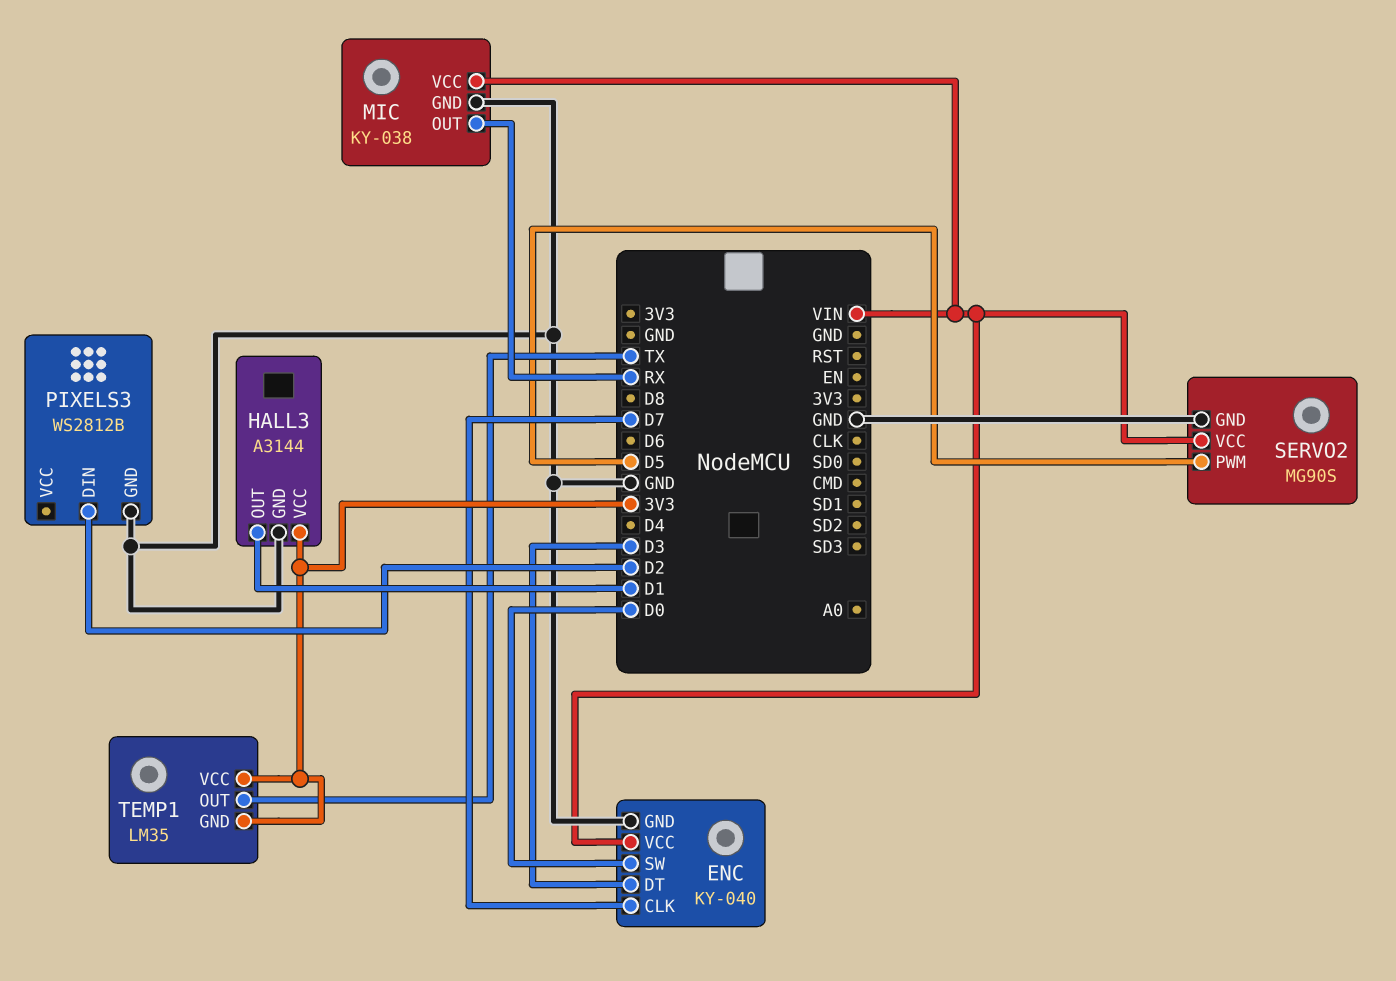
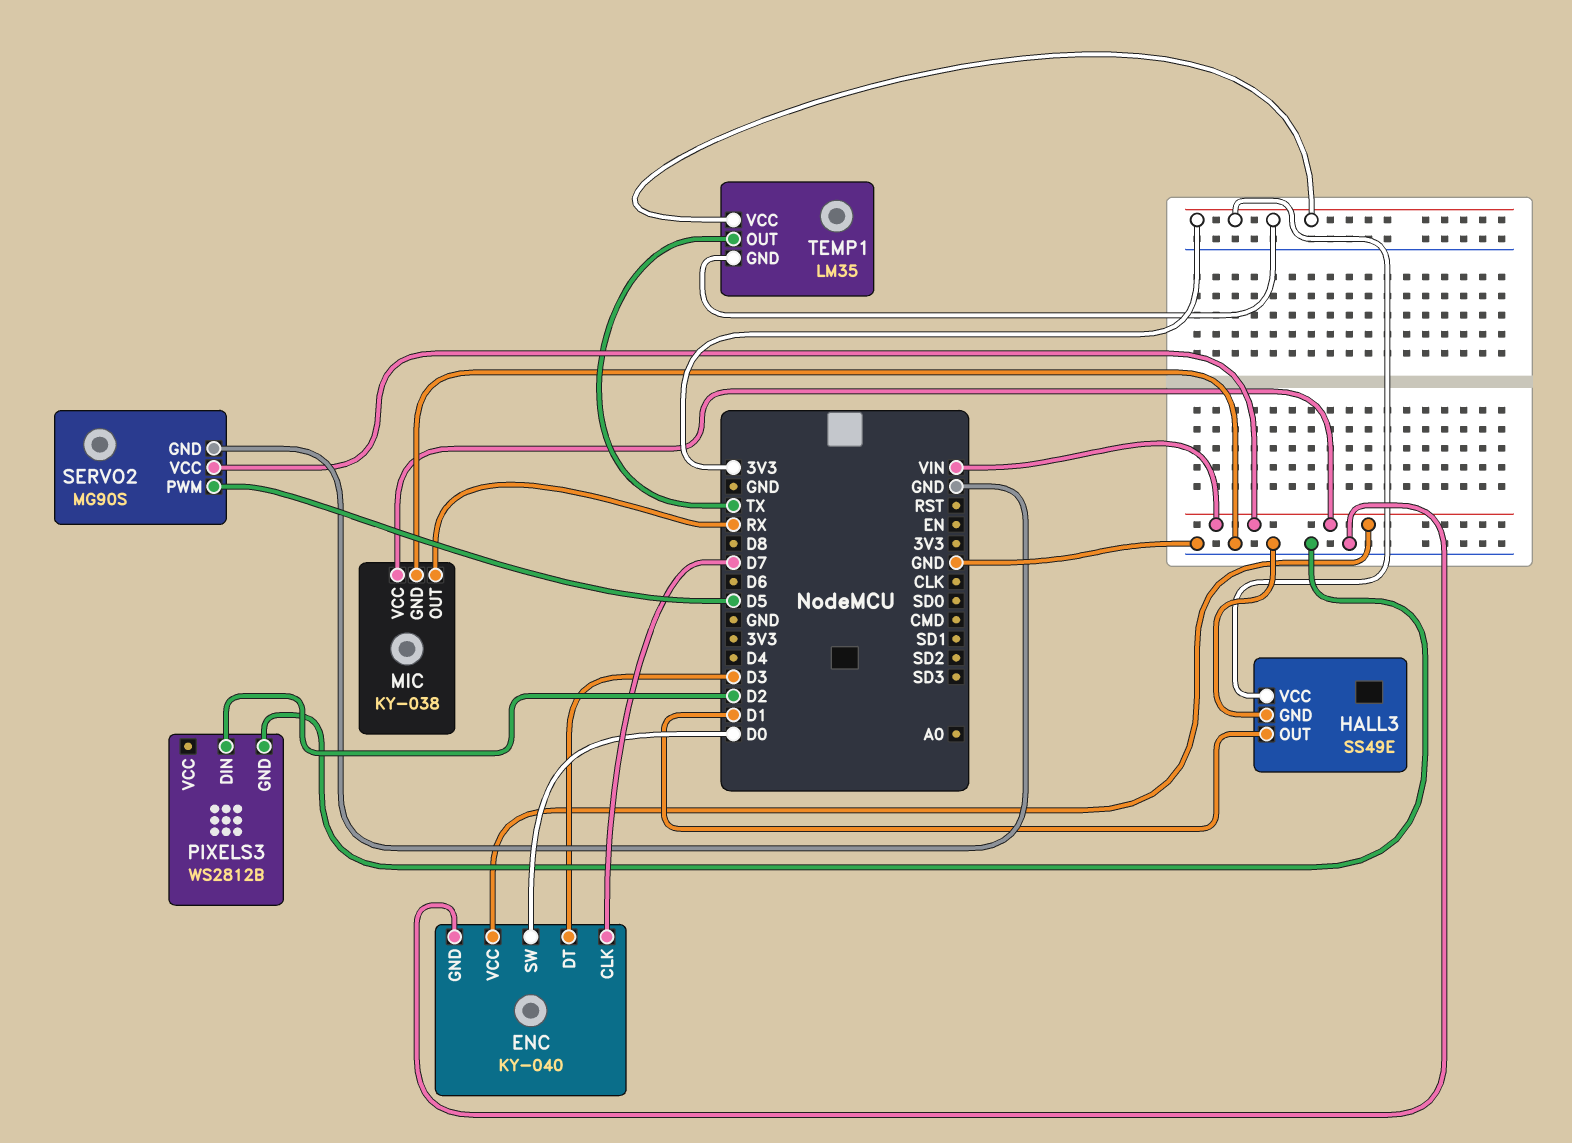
HALL3: A3144 -> SS49E

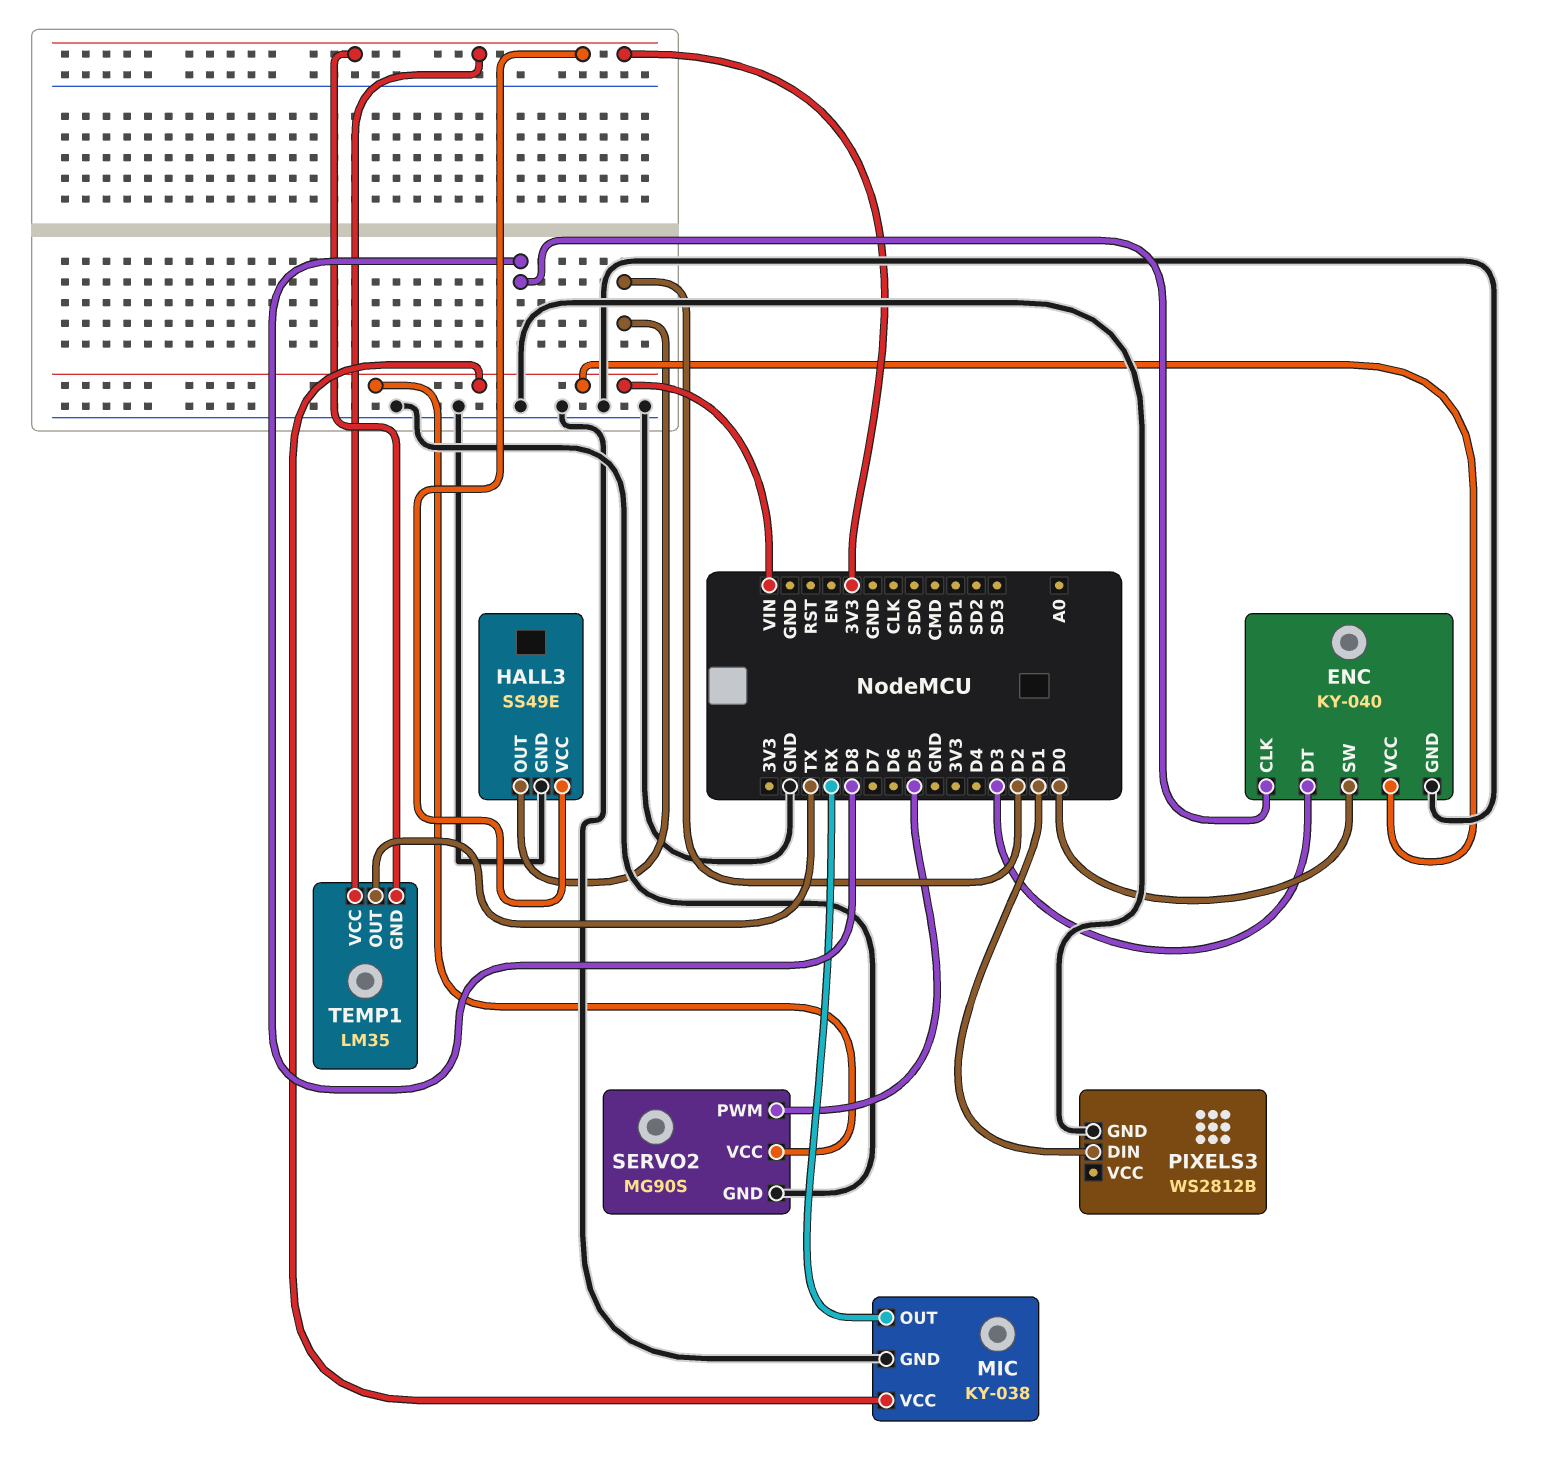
ENC pin CLK: D7 -> D8
HALL3 pin OUT: D1 -> D2
PIXELS3 pin DIN: D2 -> D1

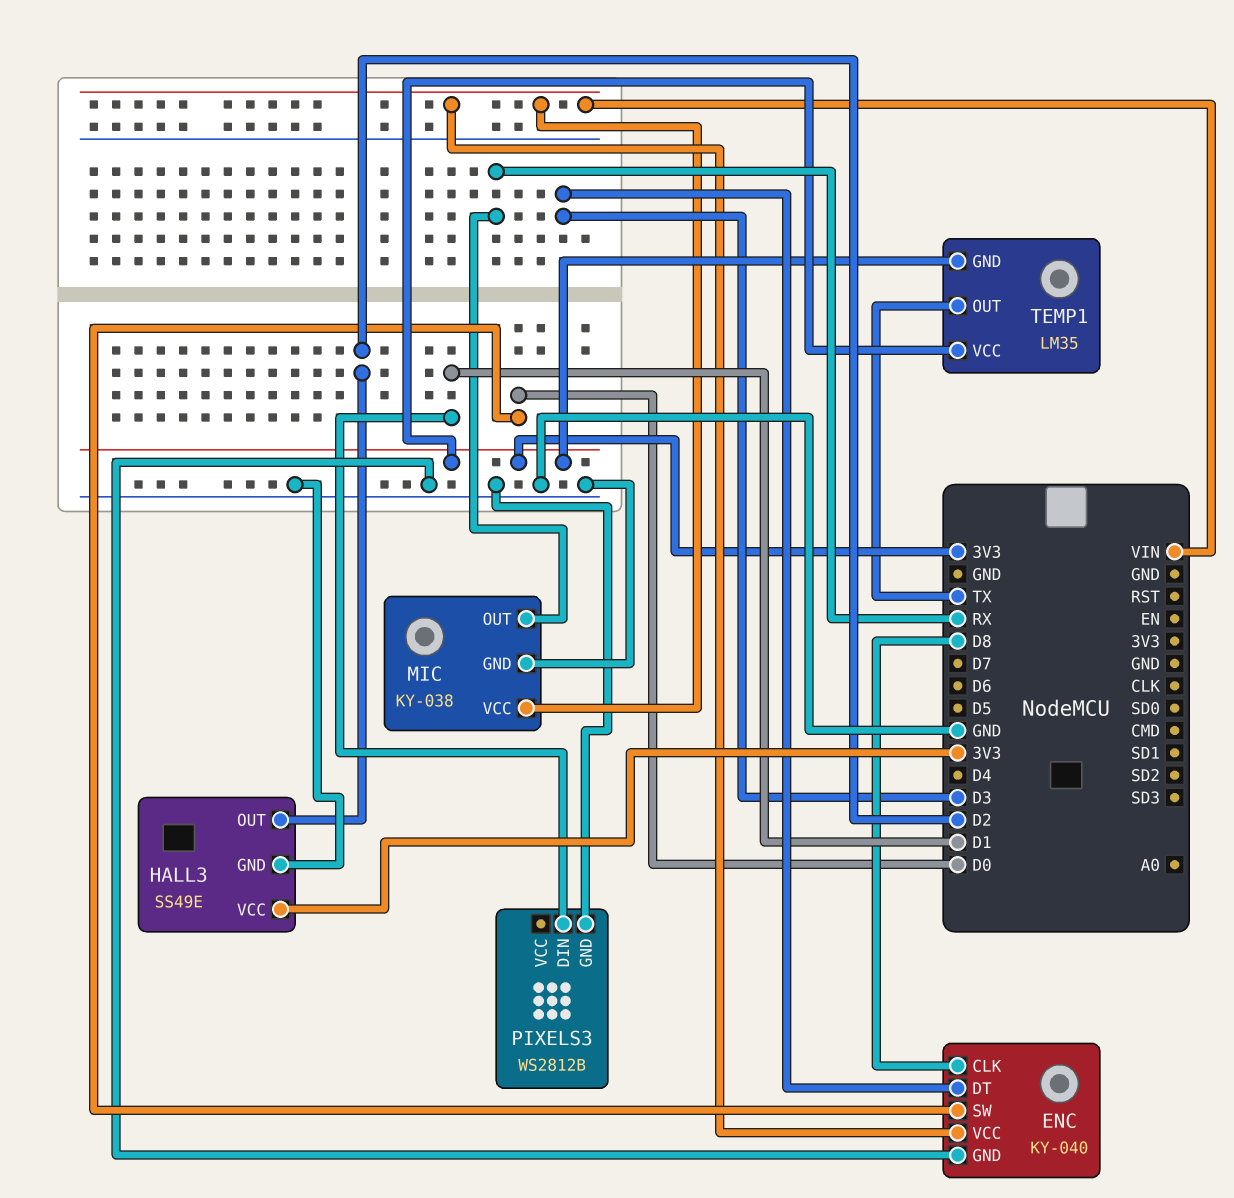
SERVO2: MG90S -> none
SERVO2 pin GND: GND -> none
SERVO2 pin PWM: D5 -> none
SERVO2 pin VCC: VIN -> none

